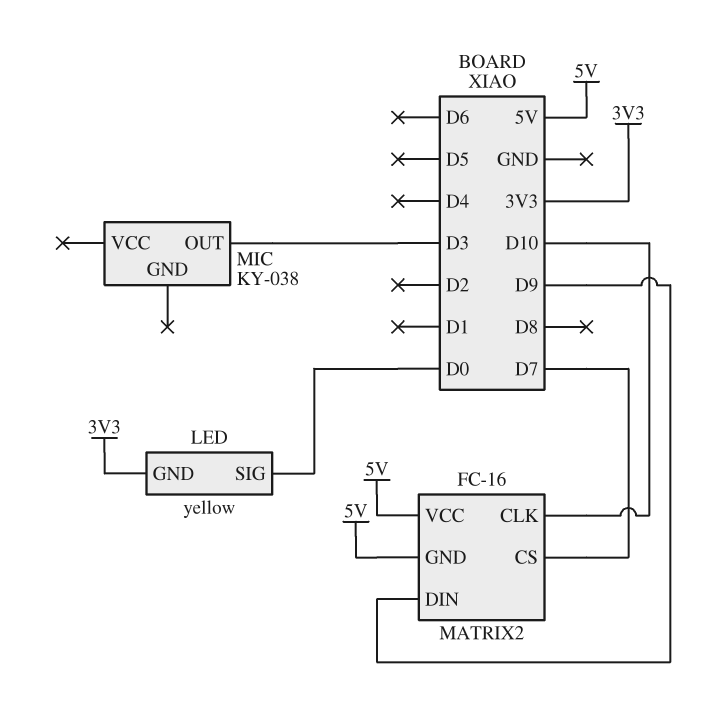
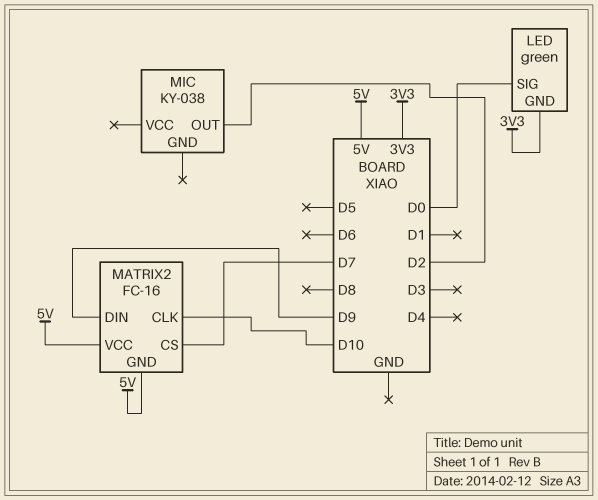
LED: yellow -> green
MIC pin OUT: D3 -> D2

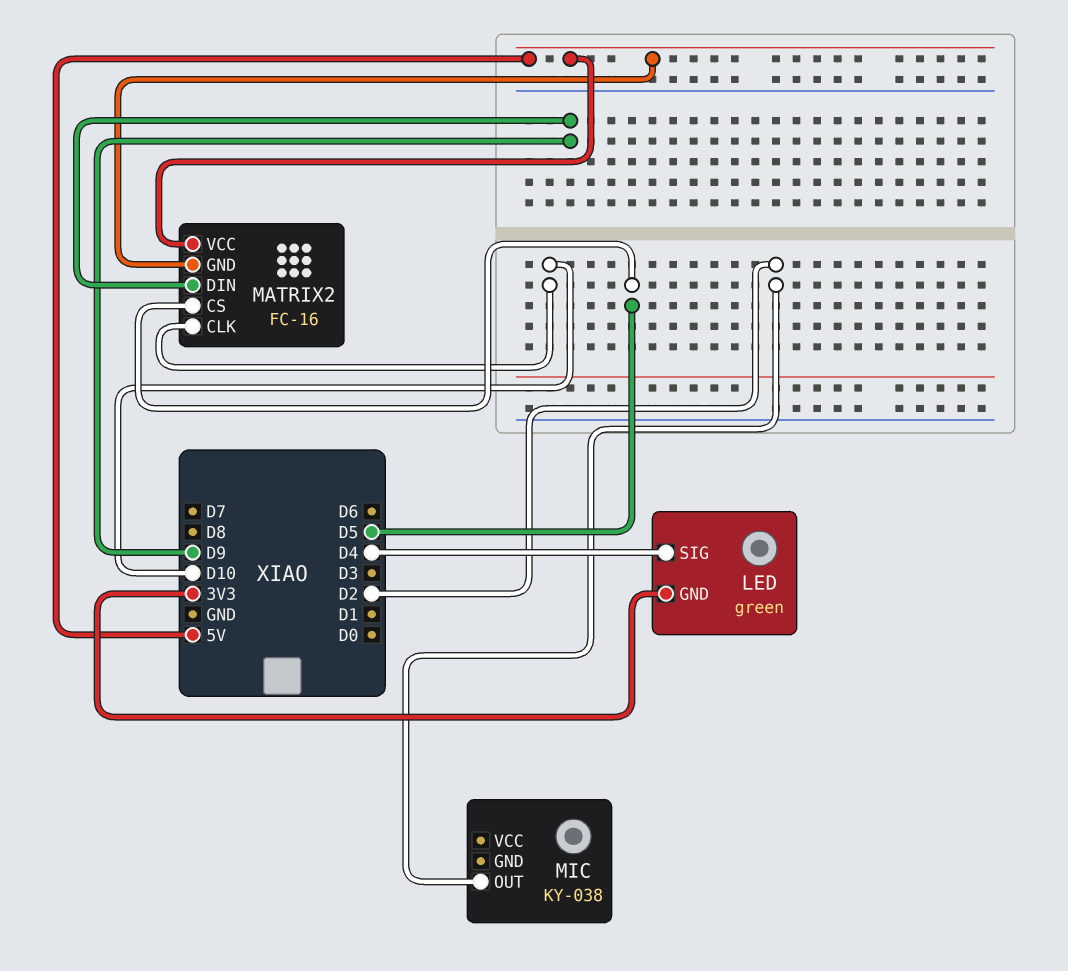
LED pin SIG: D0 -> D4
MATRIX2 pin CS: D7 -> D5

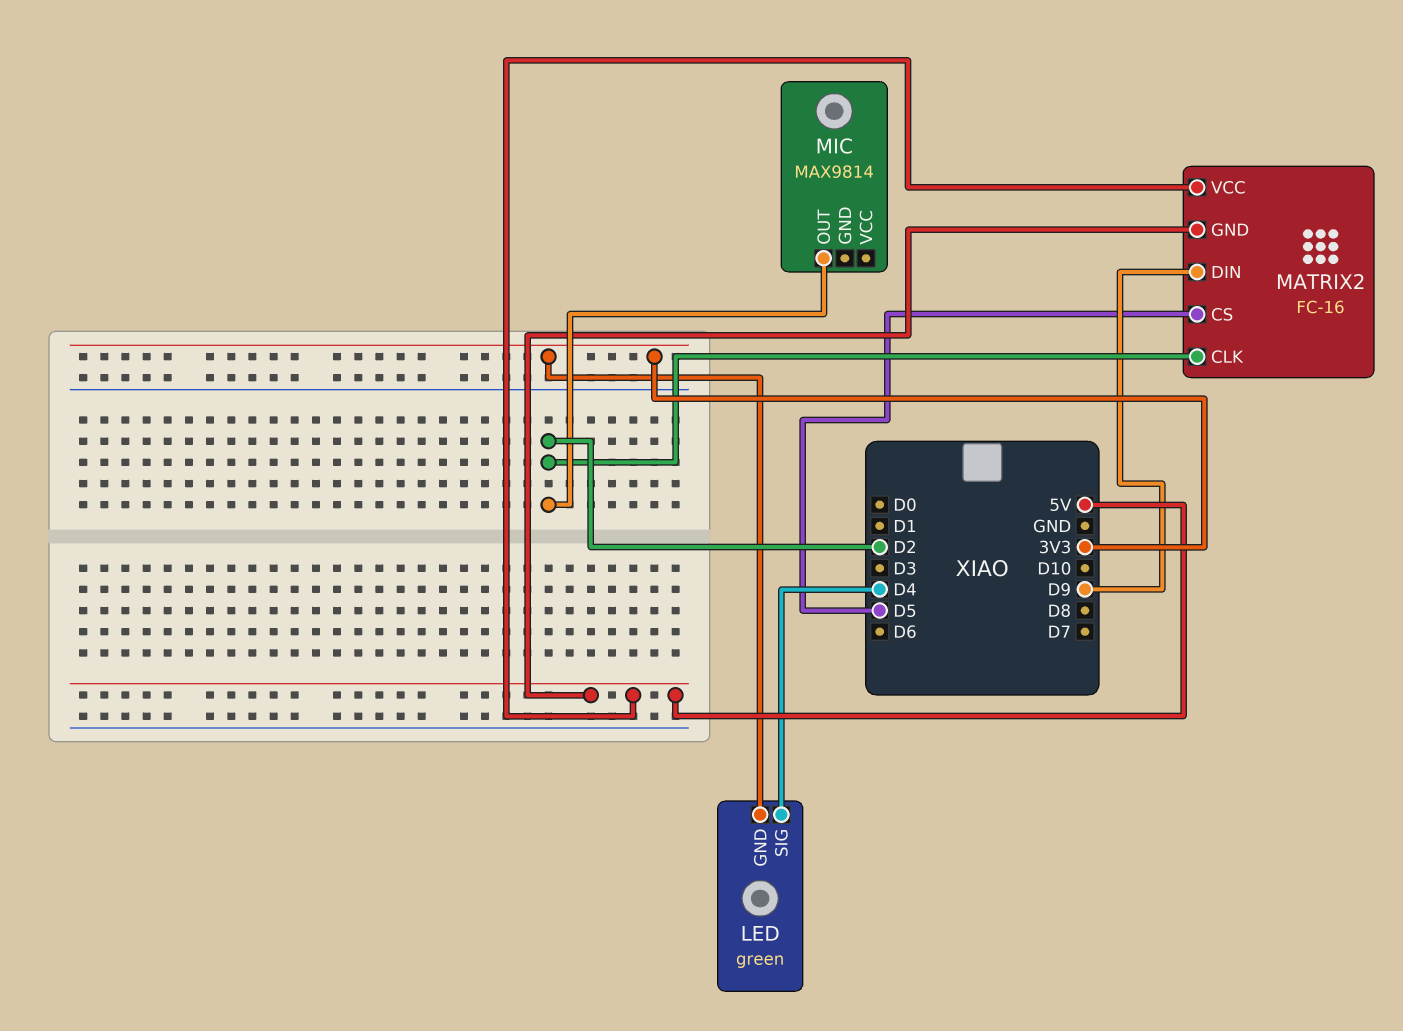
MATRIX2 pin CLK: D10 -> D2
MIC: KY-038 -> MAX9814

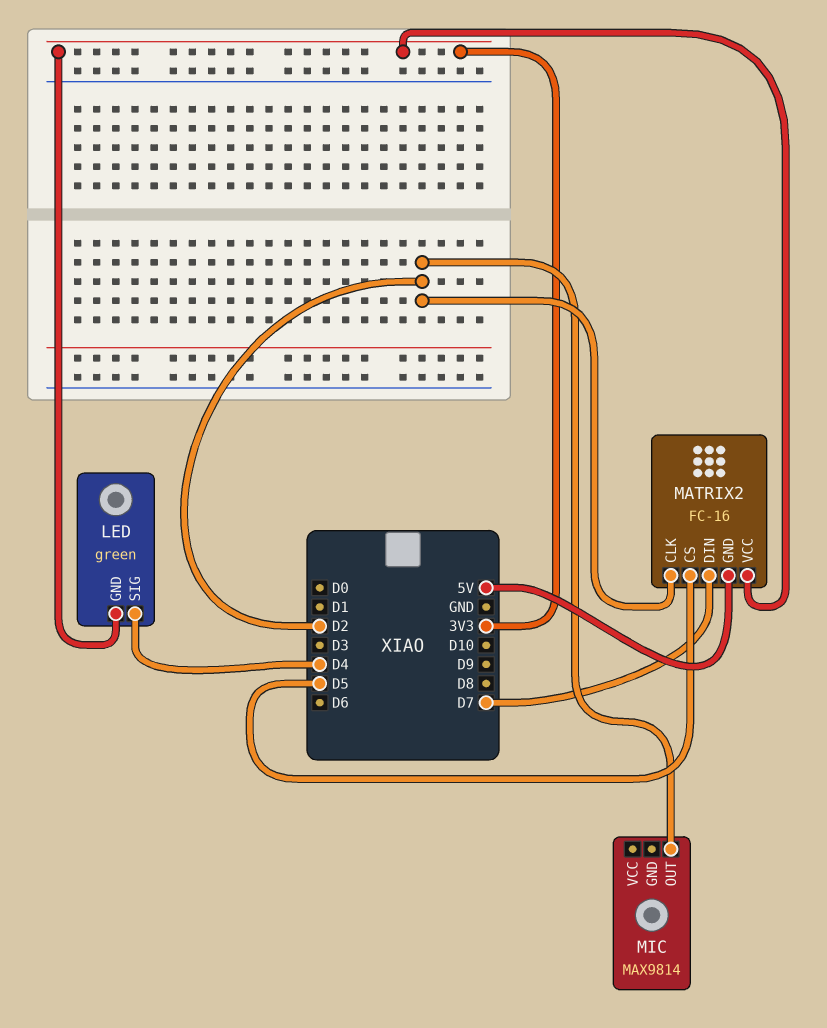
MATRIX2 pin DIN: D9 -> D7
MATRIX2 pin VCC: 5V -> 3V3

